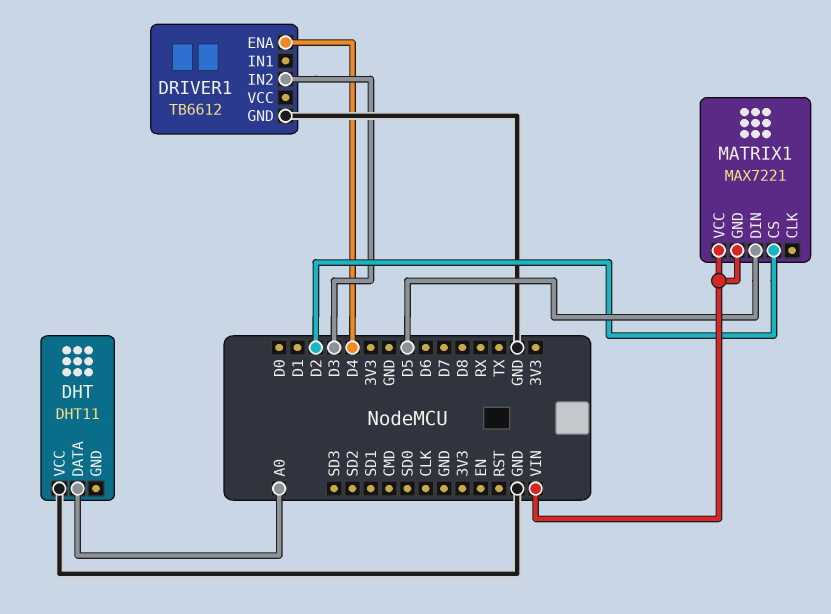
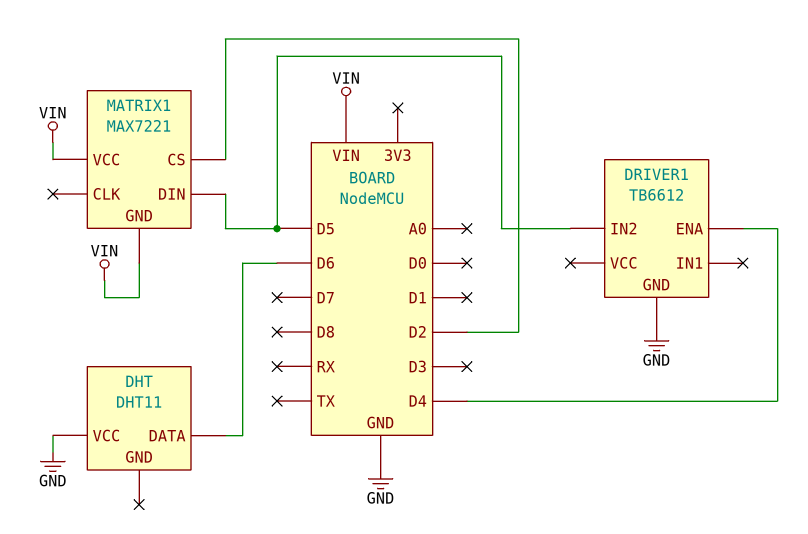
DHT pin DATA: A0 -> D6
DRIVER1 pin IN2: D3 -> D5

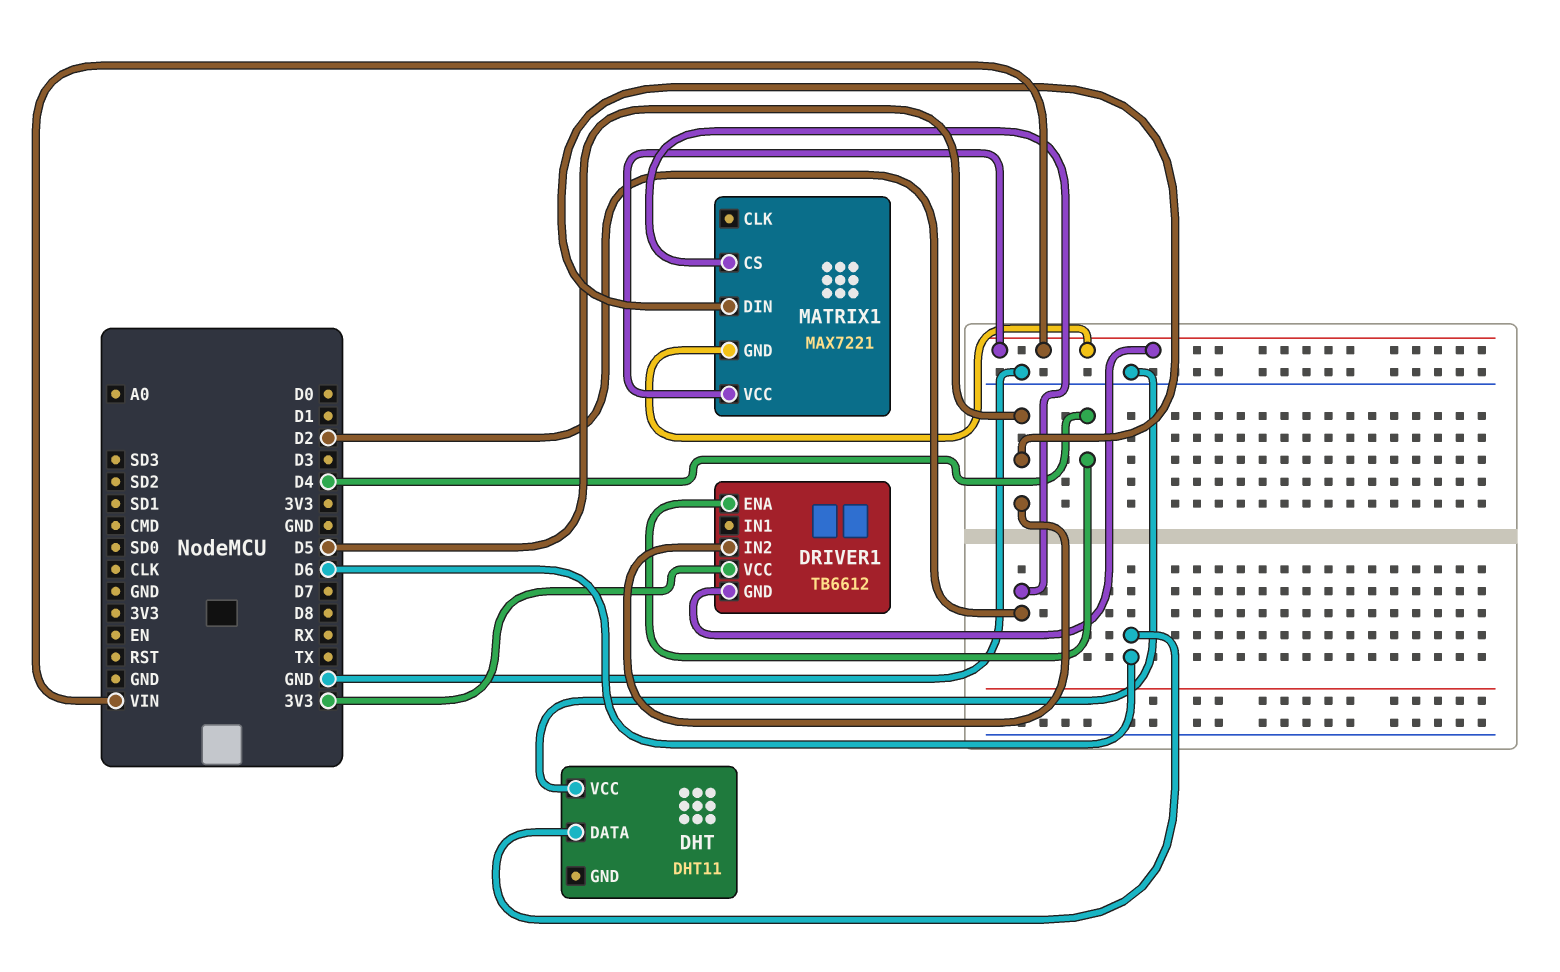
DRIVER1 pin GND: GND -> VIN
DRIVER1 pin VCC: none -> 3V3

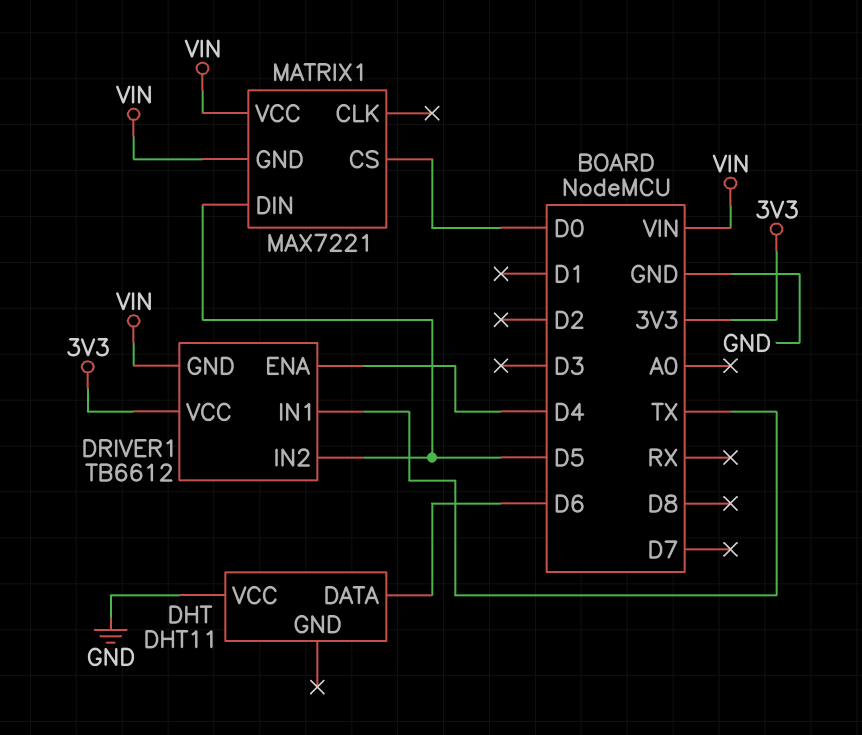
DRIVER1 pin IN1: none -> TX
MATRIX1 pin CS: D2 -> D0

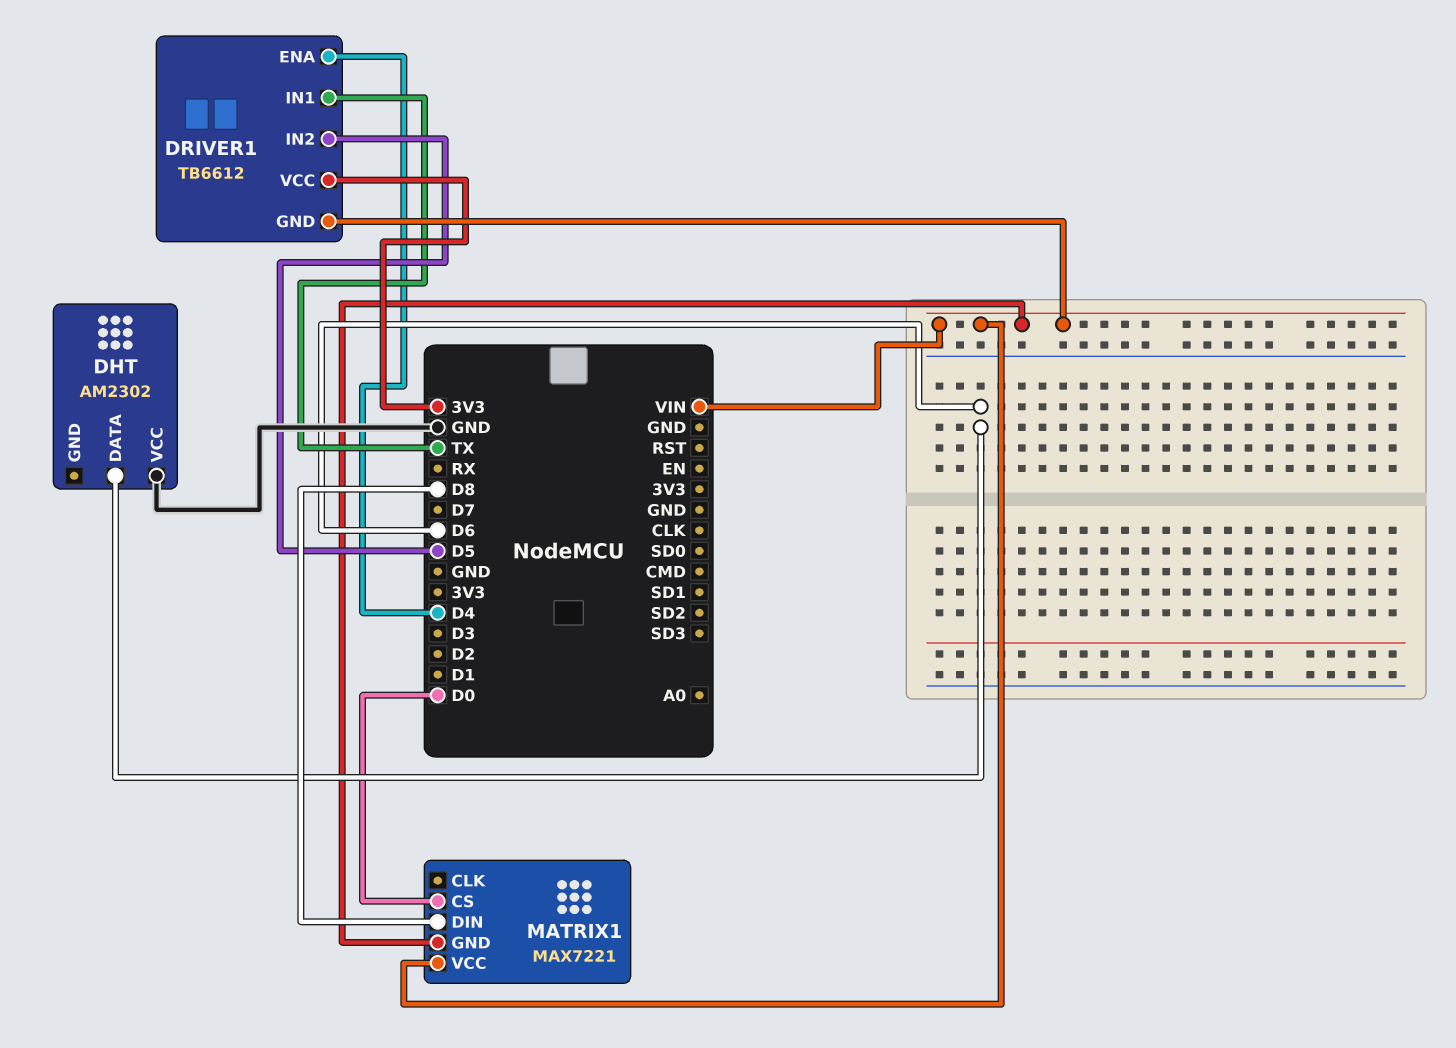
DHT: DHT11 -> AM2302
MATRIX1 pin DIN: D5 -> D8

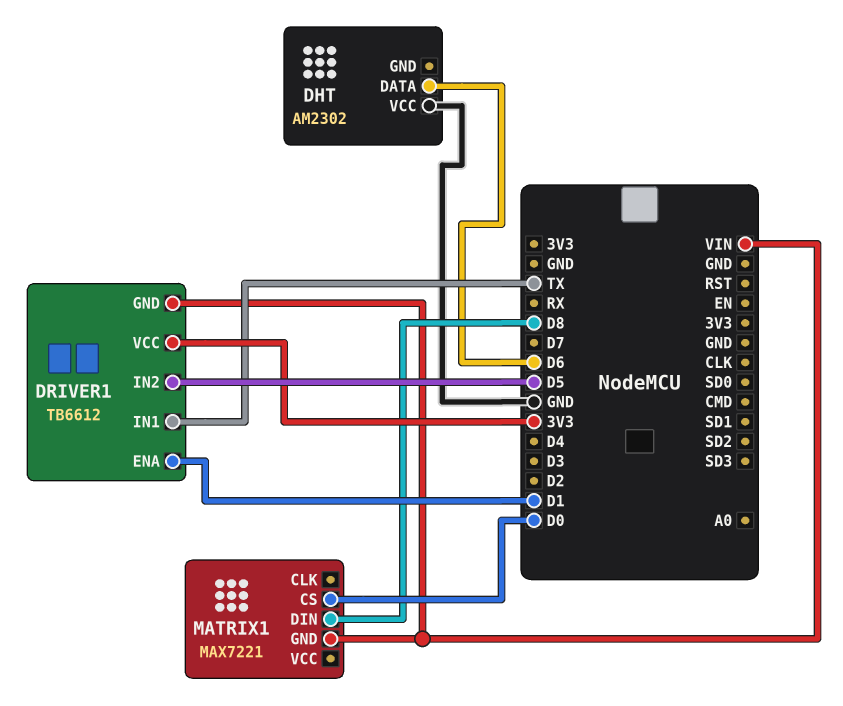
DRIVER1 pin ENA: D4 -> D1
MATRIX1 pin VCC: VIN -> none

